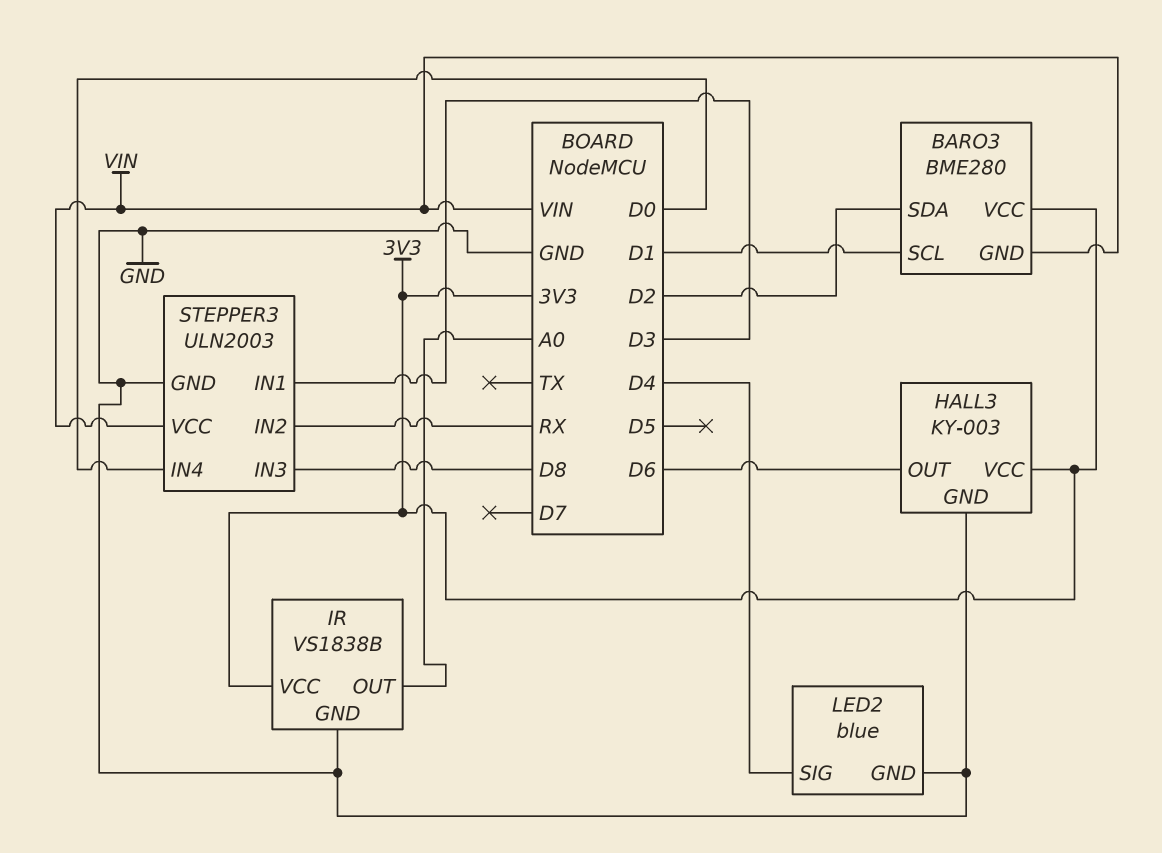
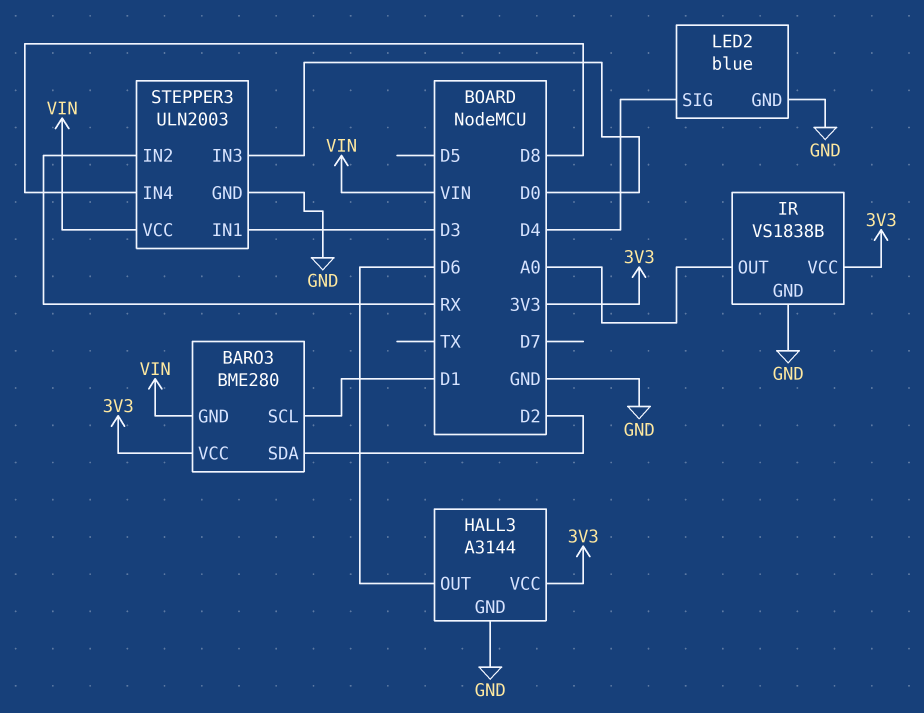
HALL3: KY-003 -> A3144
STEPPER3 pin IN3: D8 -> D0
STEPPER3 pin IN4: D0 -> D8

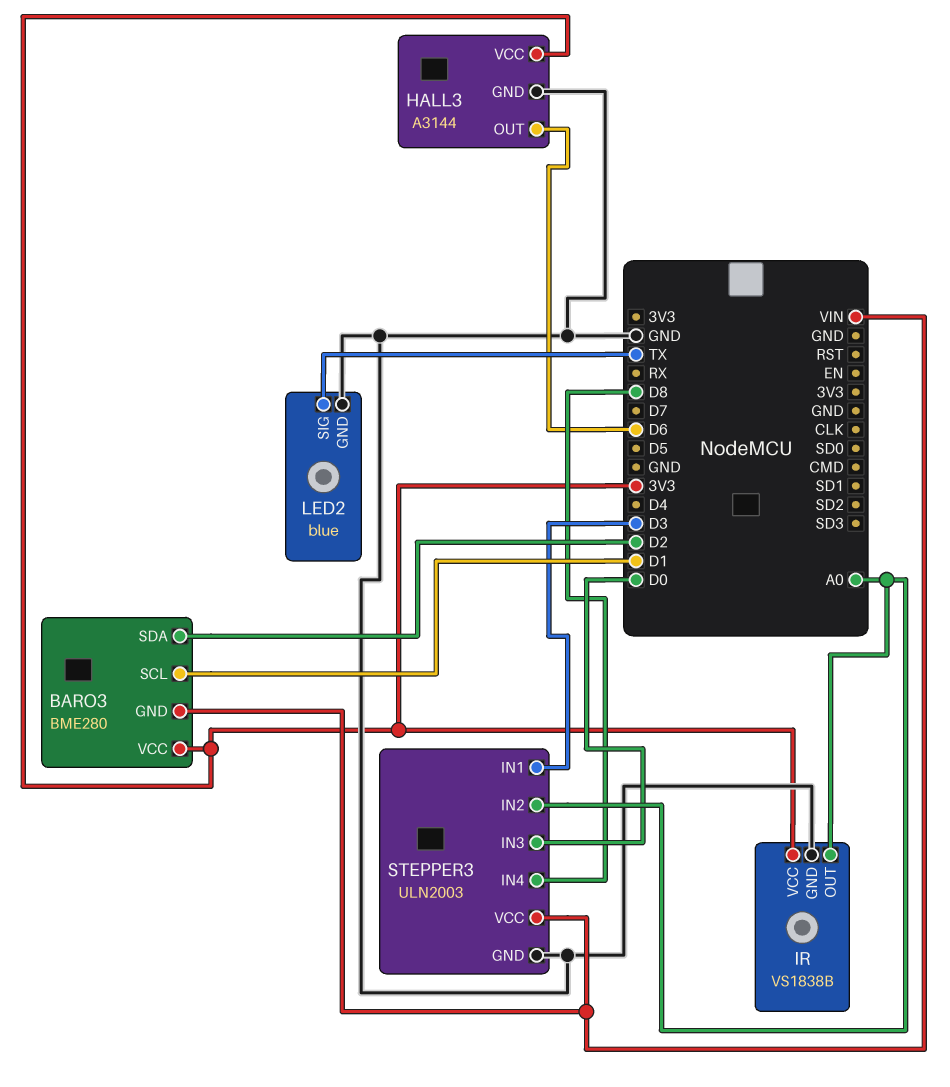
LED2 pin SIG: D4 -> TX
STEPPER3 pin IN2: RX -> A0

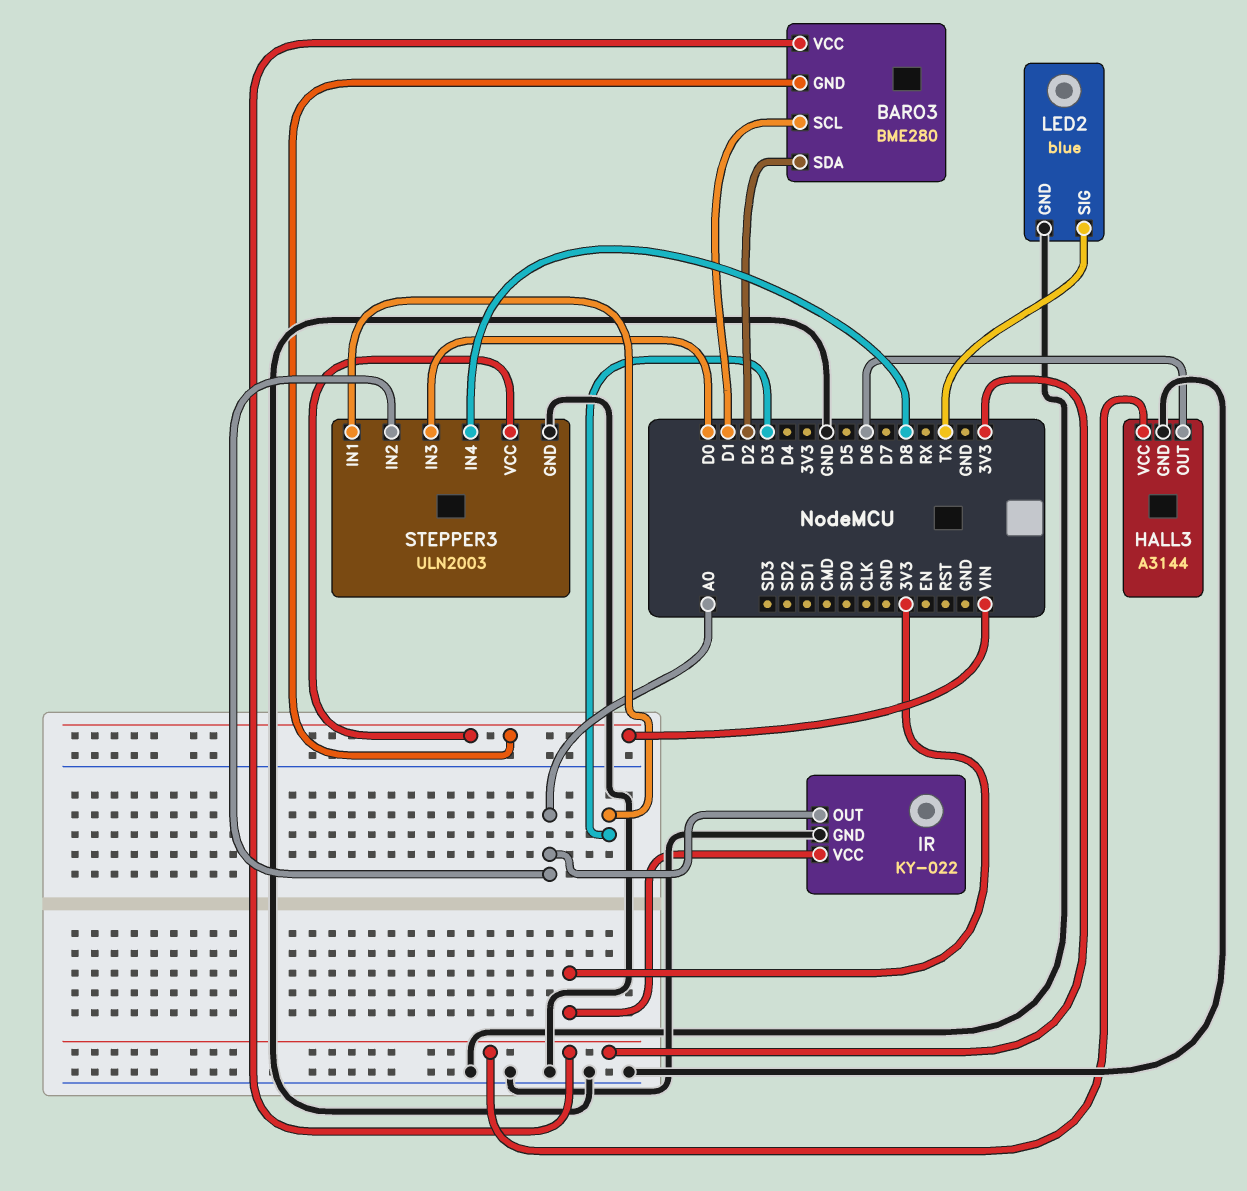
IR: VS1838B -> KY-022

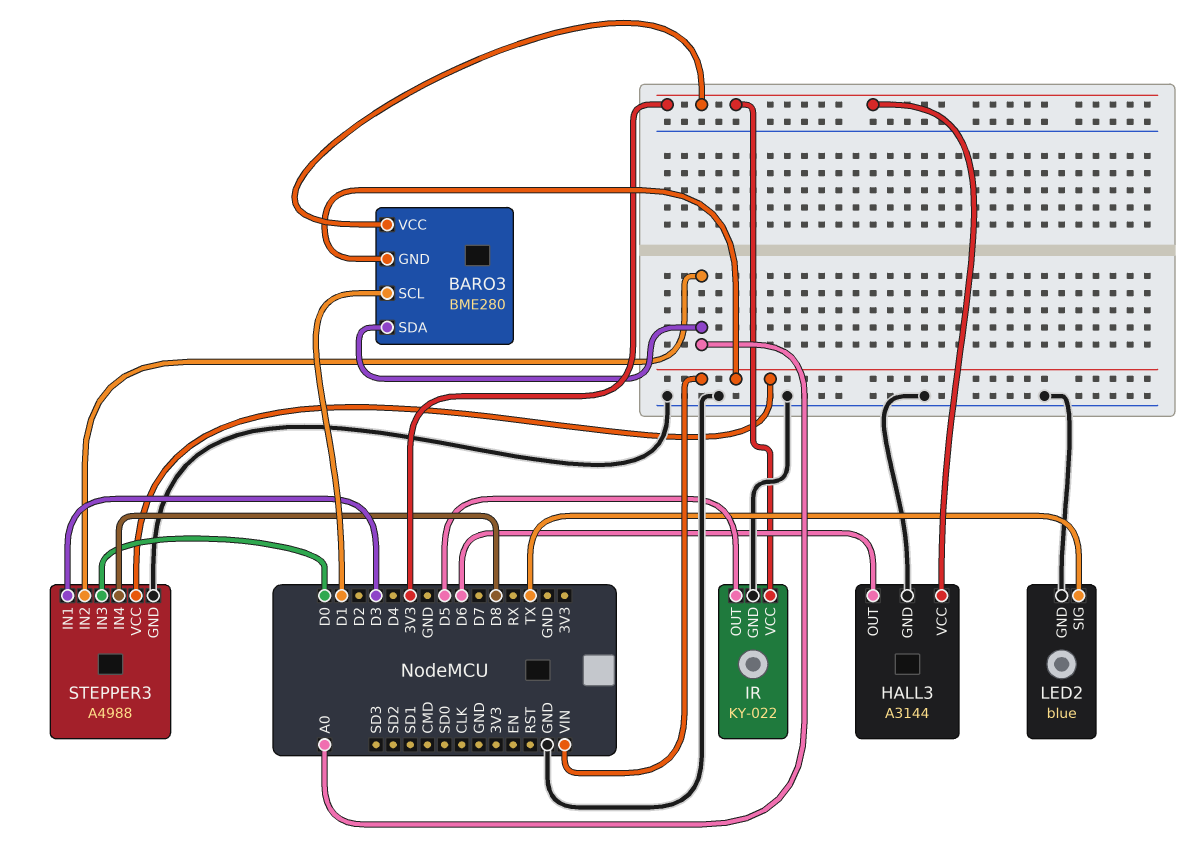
BARO3 pin SDA: D2 -> A0
IR pin OUT: A0 -> D5
STEPPER3: ULN2003 -> A4988

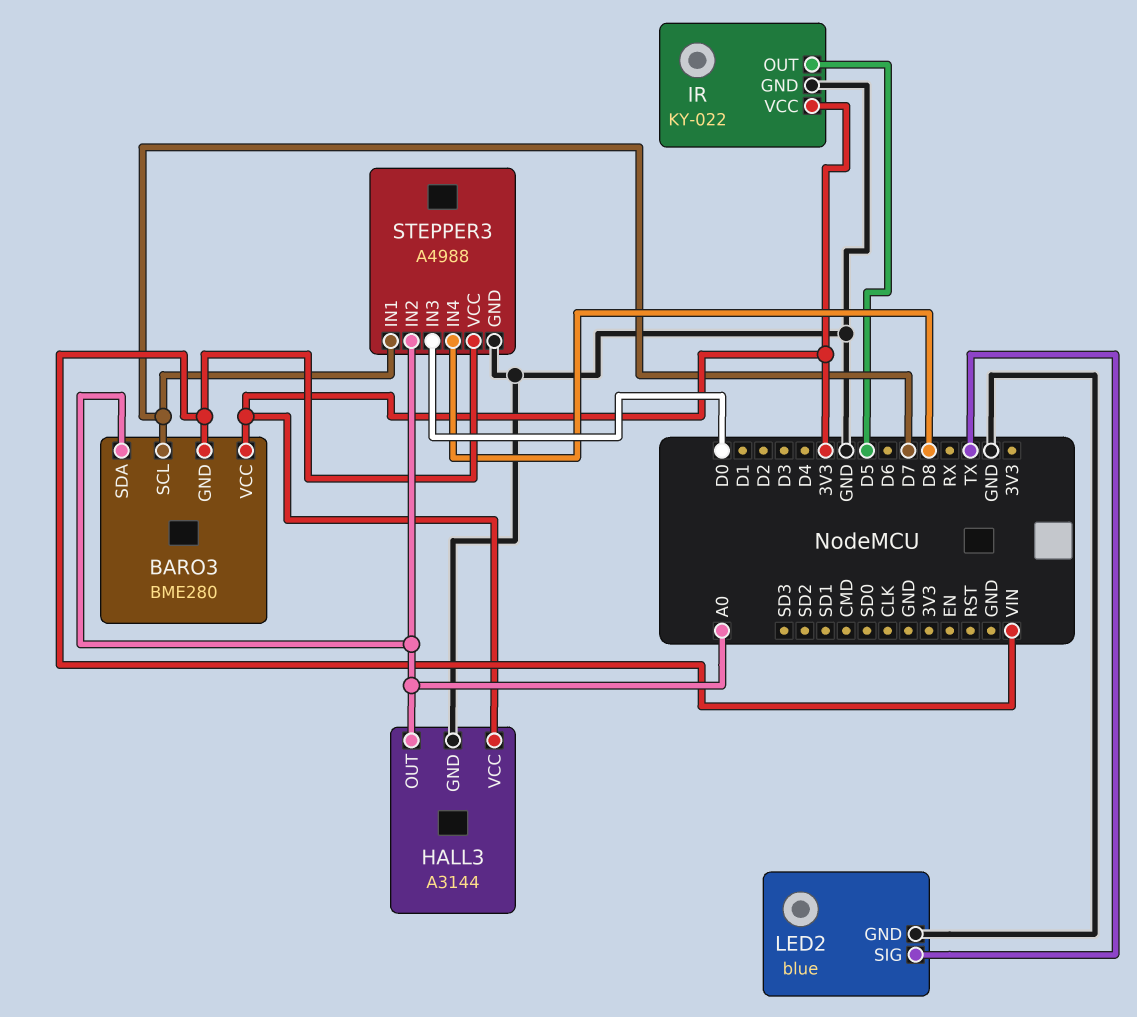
BARO3 pin SCL: D1 -> D7
HALL3 pin OUT: D6 -> A0
STEPPER3 pin IN1: D3 -> D7

